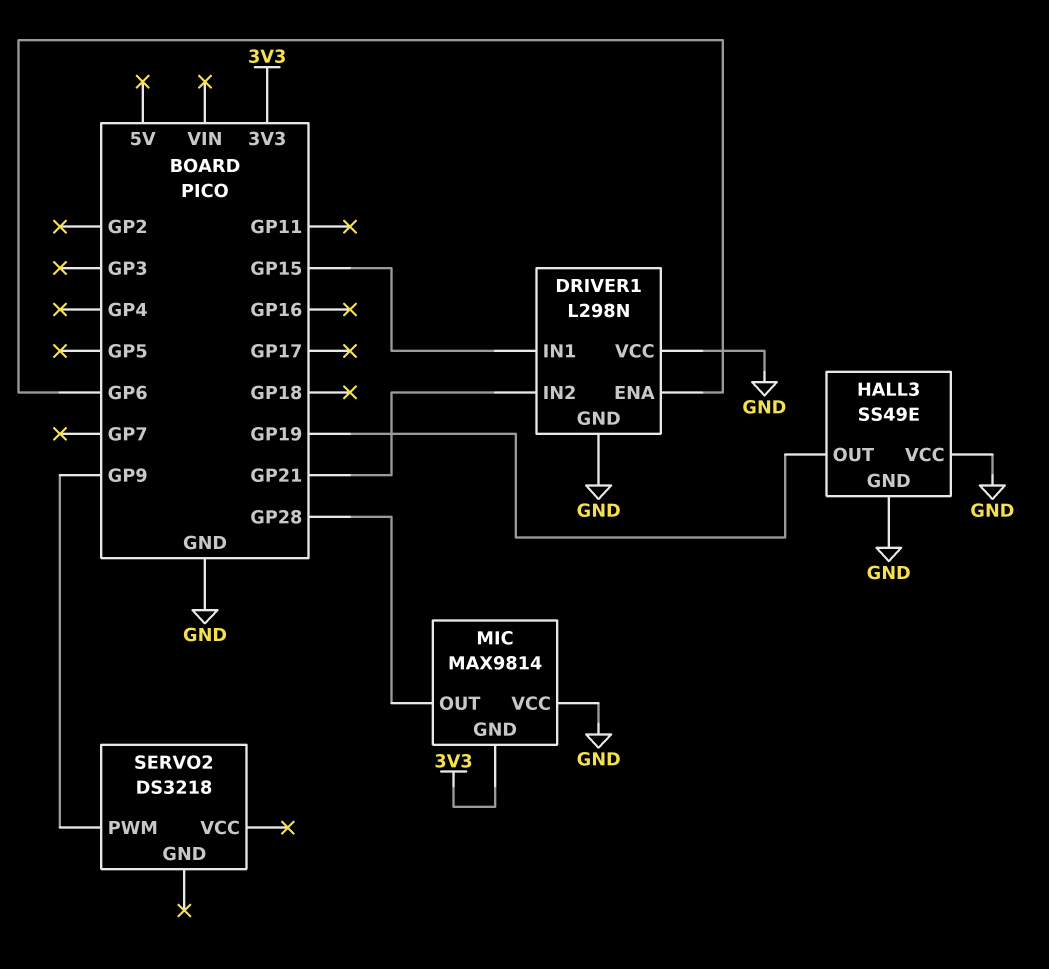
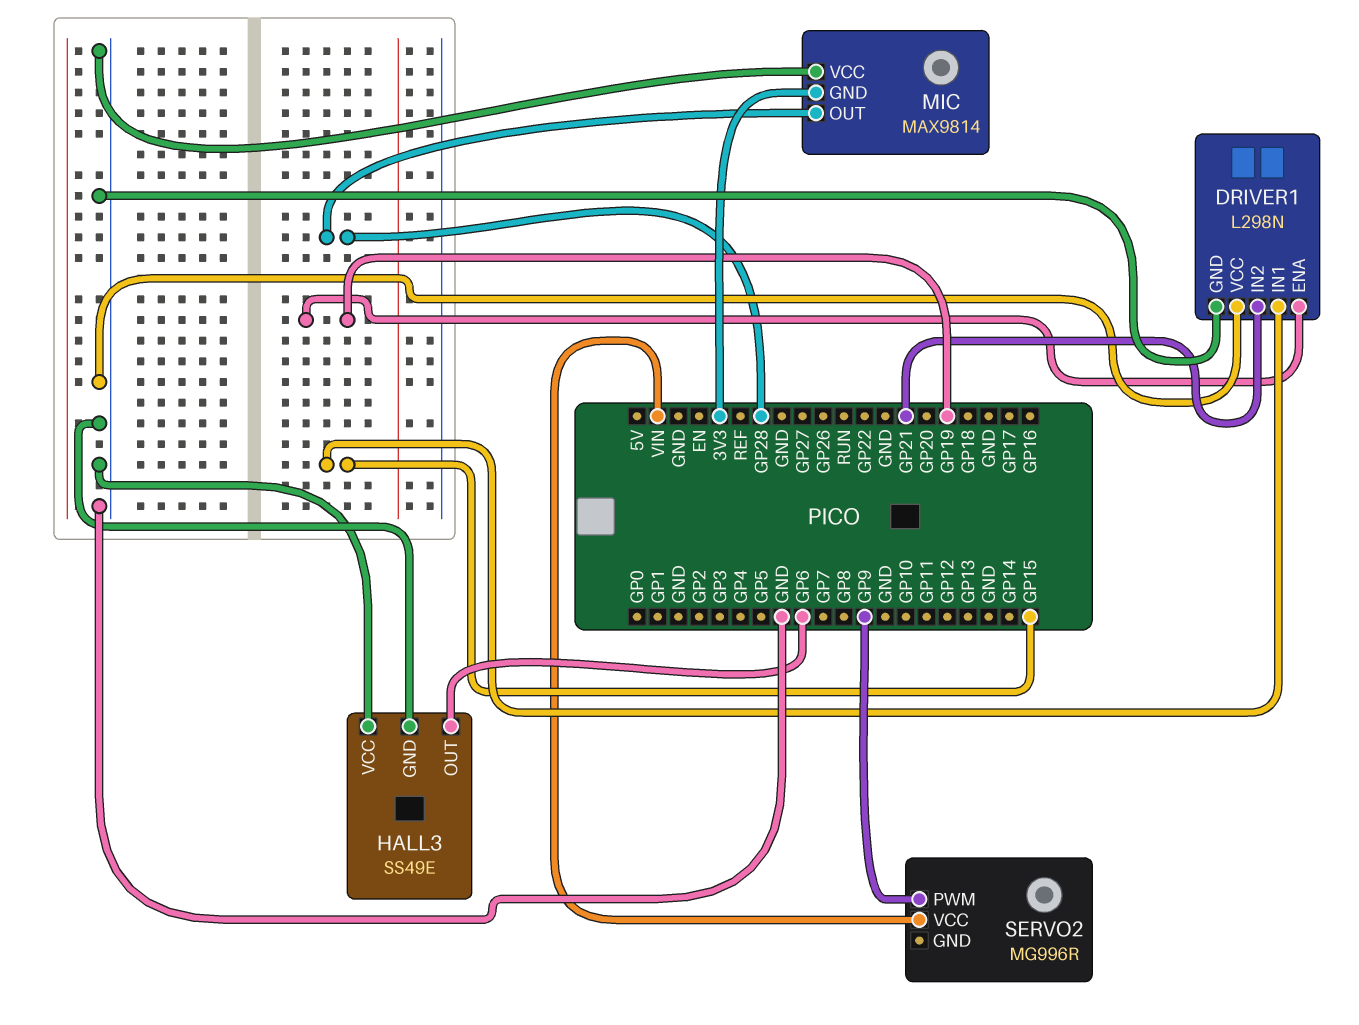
DRIVER1 pin ENA: GP6 -> GP19
HALL3 pin OUT: GP19 -> GP6
SERVO2: DS3218 -> MG996R
SERVO2 pin VCC: none -> VIN

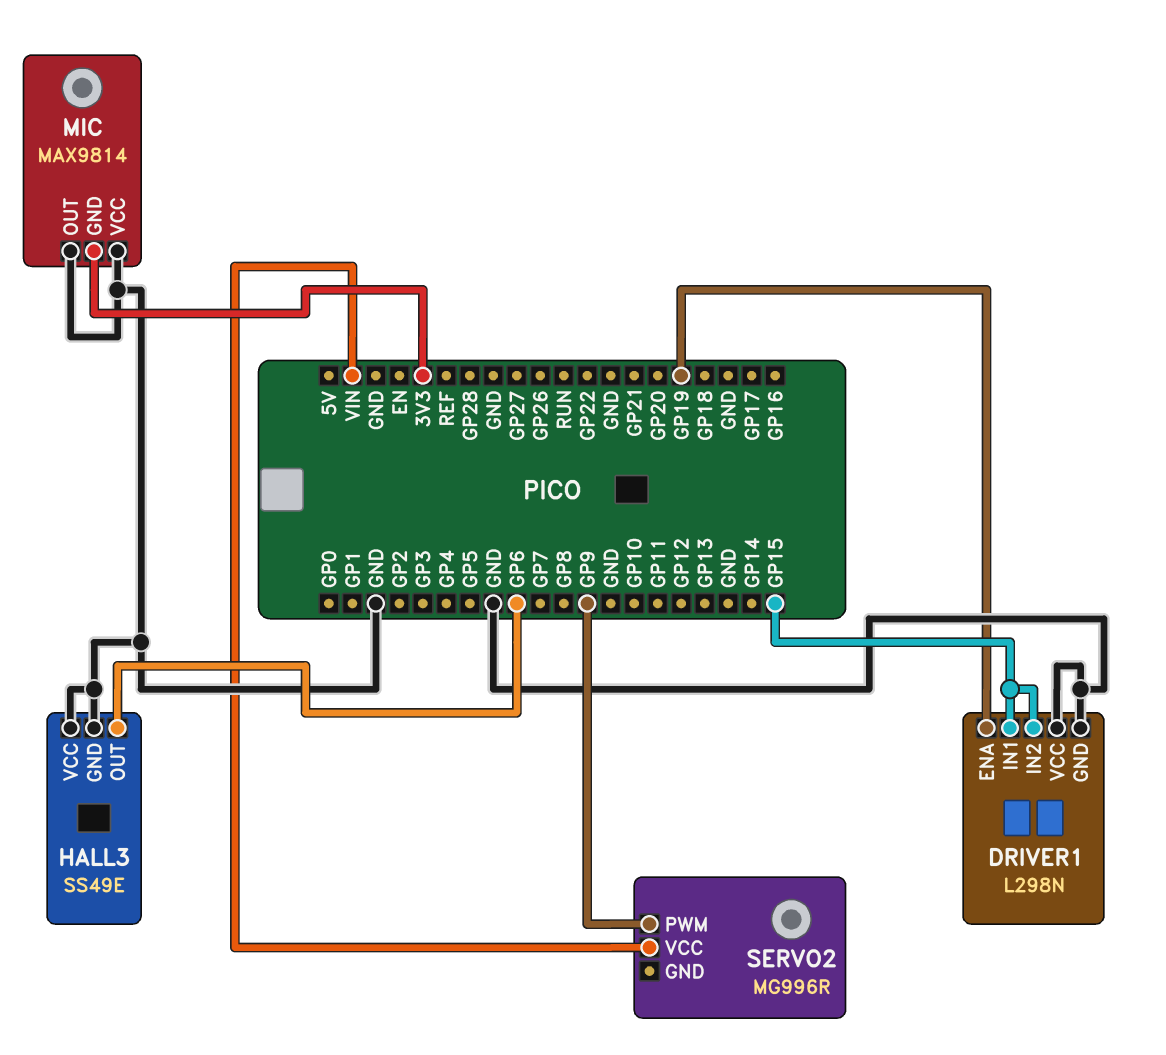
DRIVER1 pin IN2: GP21 -> GP15
MIC pin OUT: GP28 -> GND

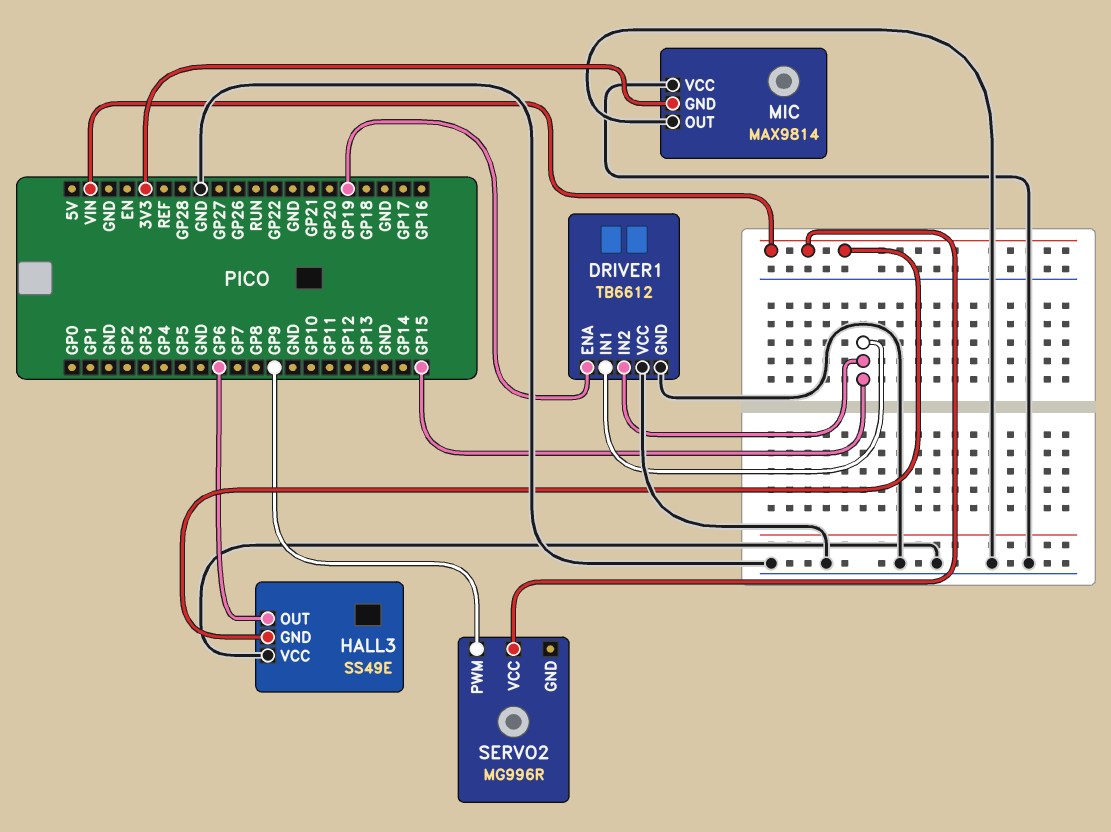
DRIVER1: L298N -> TB6612
HALL3 pin GND: GND -> VIN

